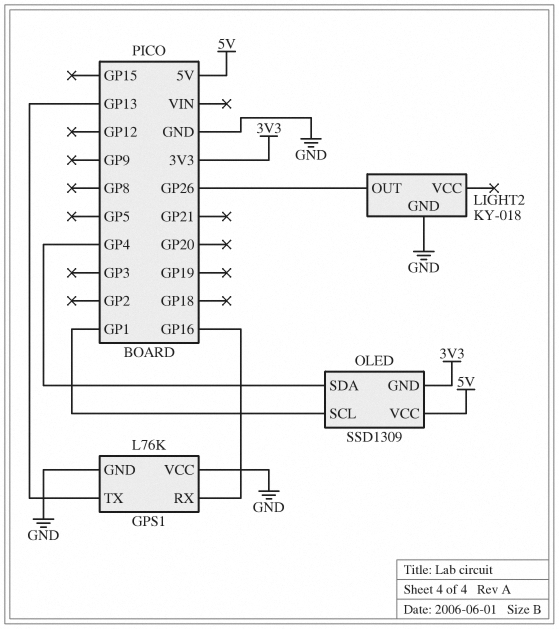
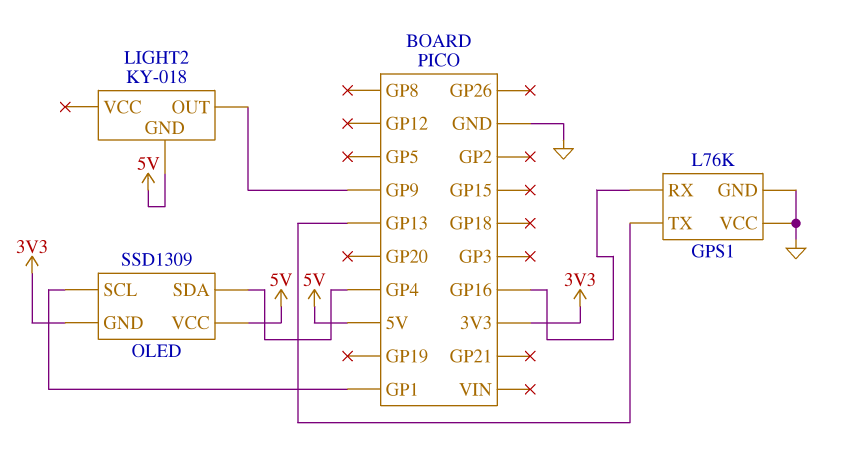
LIGHT2 pin GND: GND -> 5V
LIGHT2 pin OUT: GP26 -> GP9

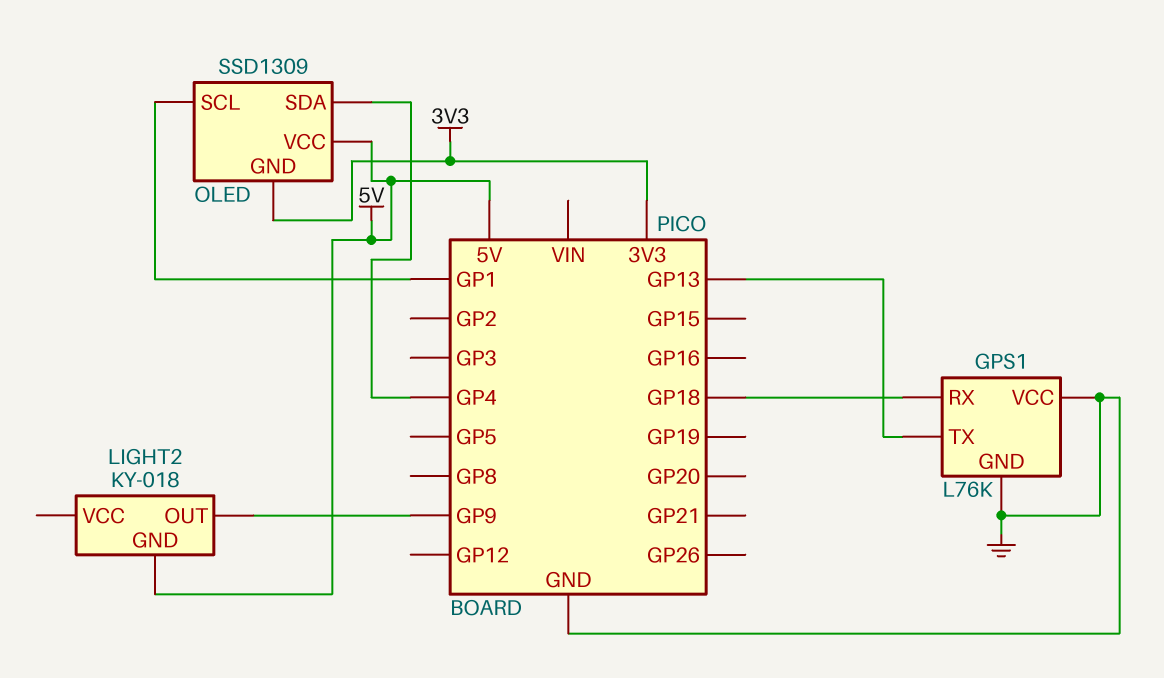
GPS1 pin RX: GP16 -> GP18

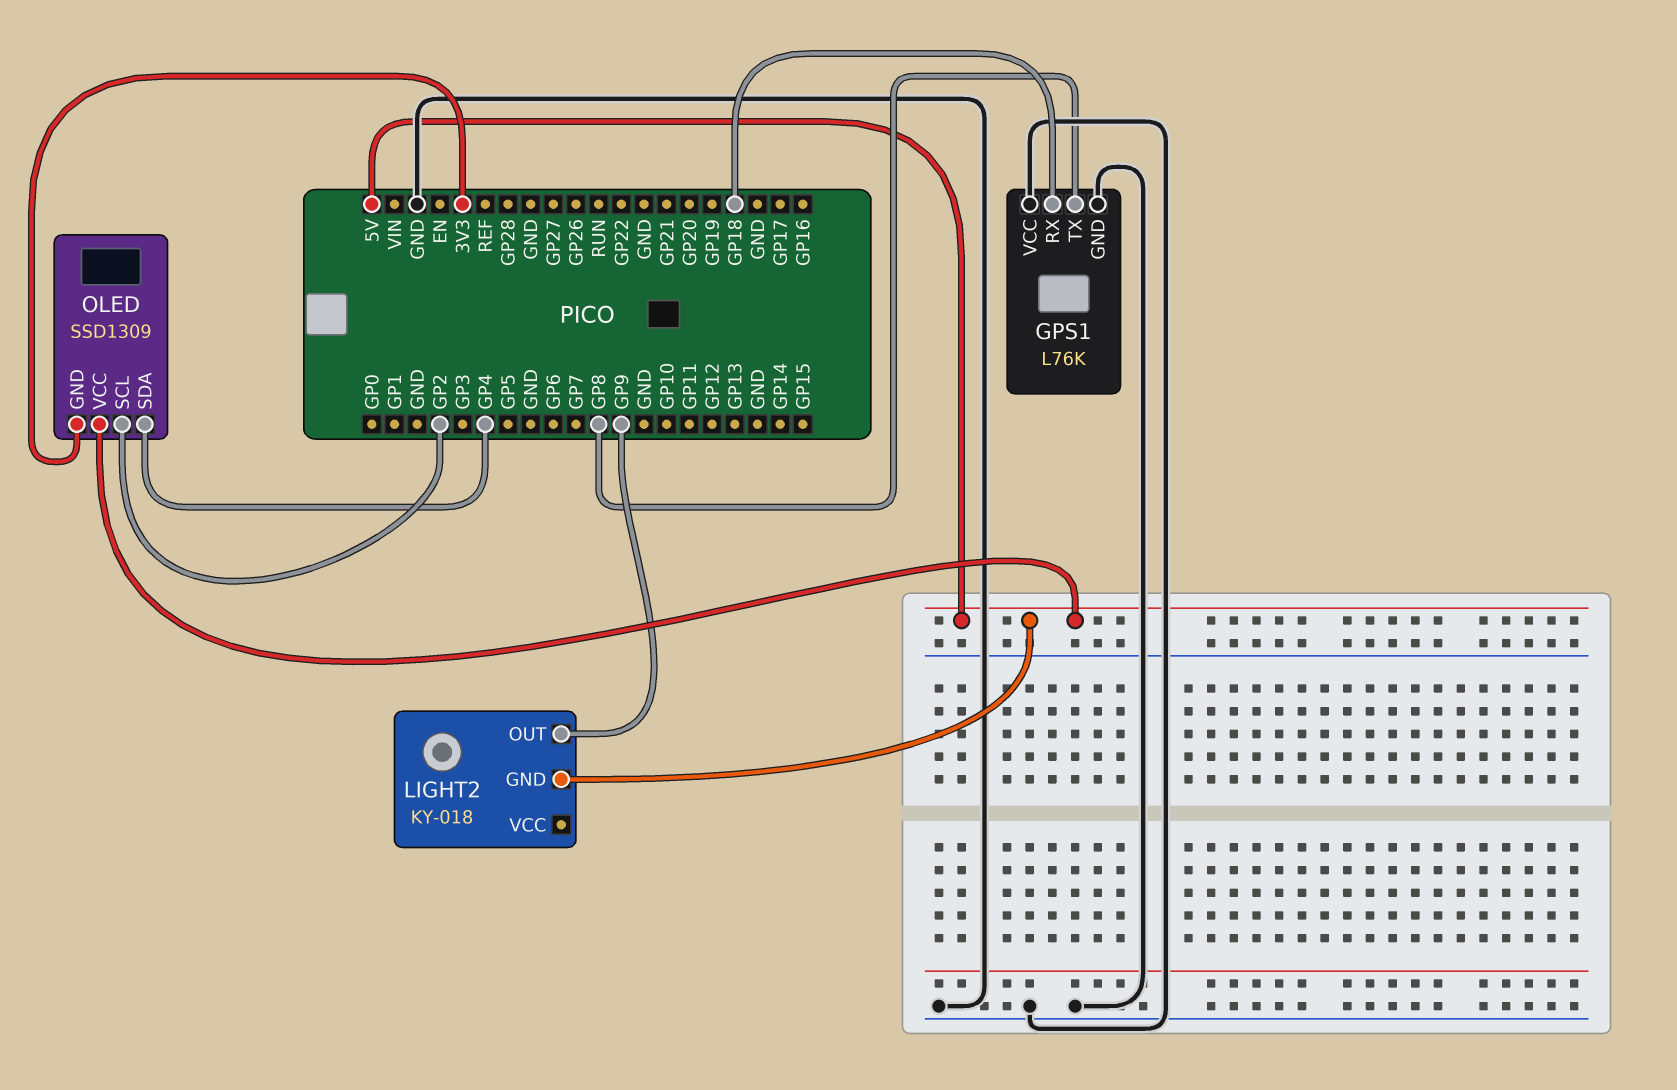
GPS1 pin TX: GP13 -> GP8
OLED pin SCL: GP1 -> GP2

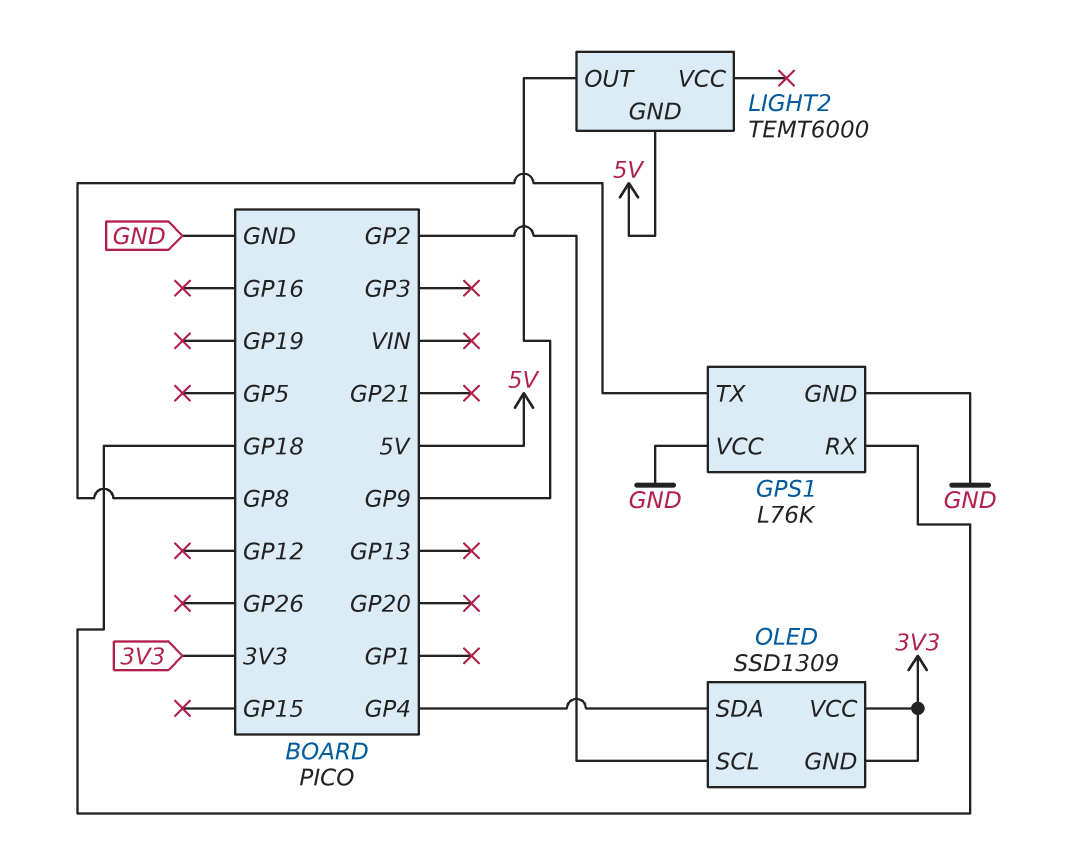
LIGHT2: KY-018 -> TEMT6000
OLED pin VCC: 5V -> 3V3

